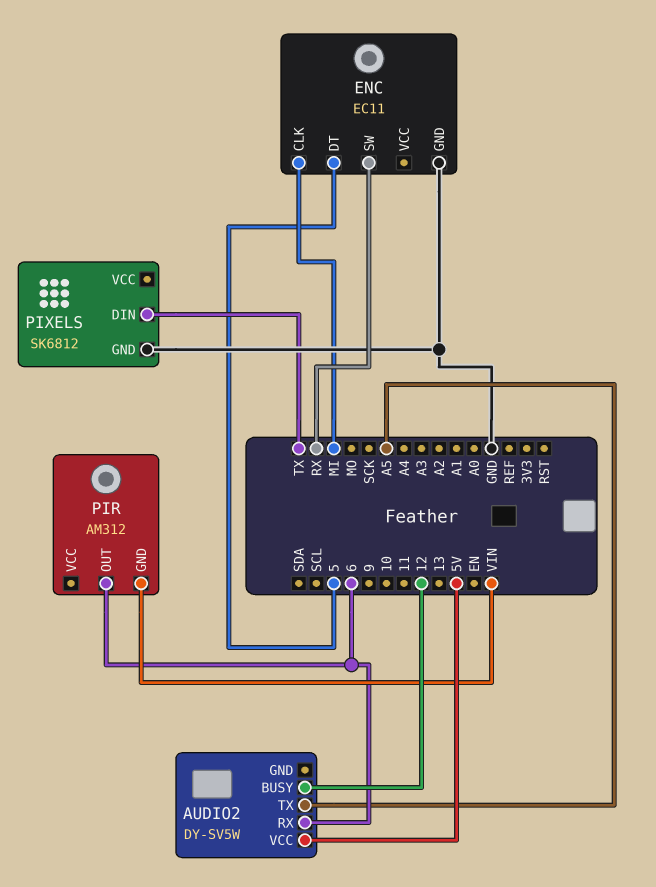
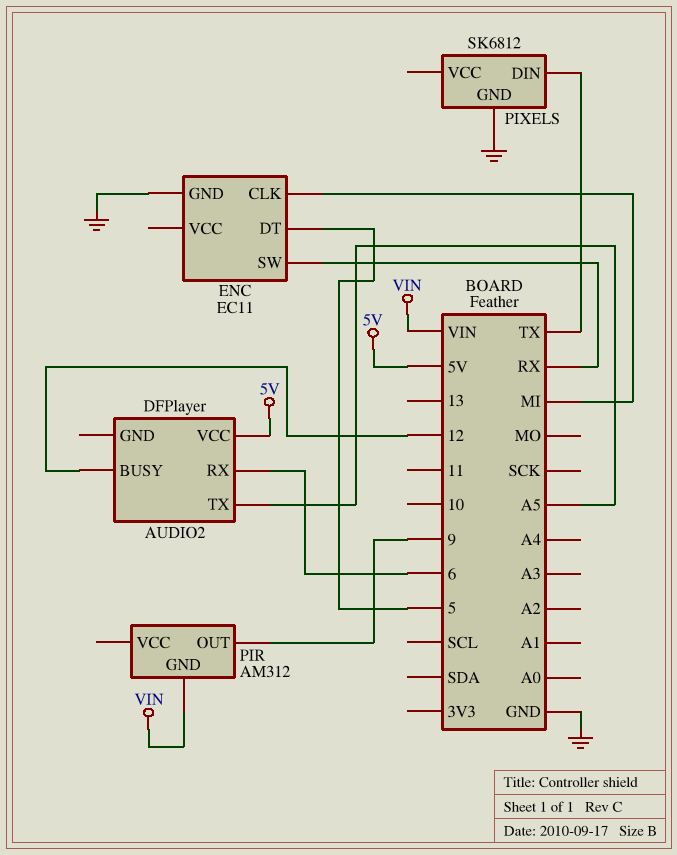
AUDIO2: DY-SV5W -> DFPlayer
PIR pin OUT: 6 -> 9

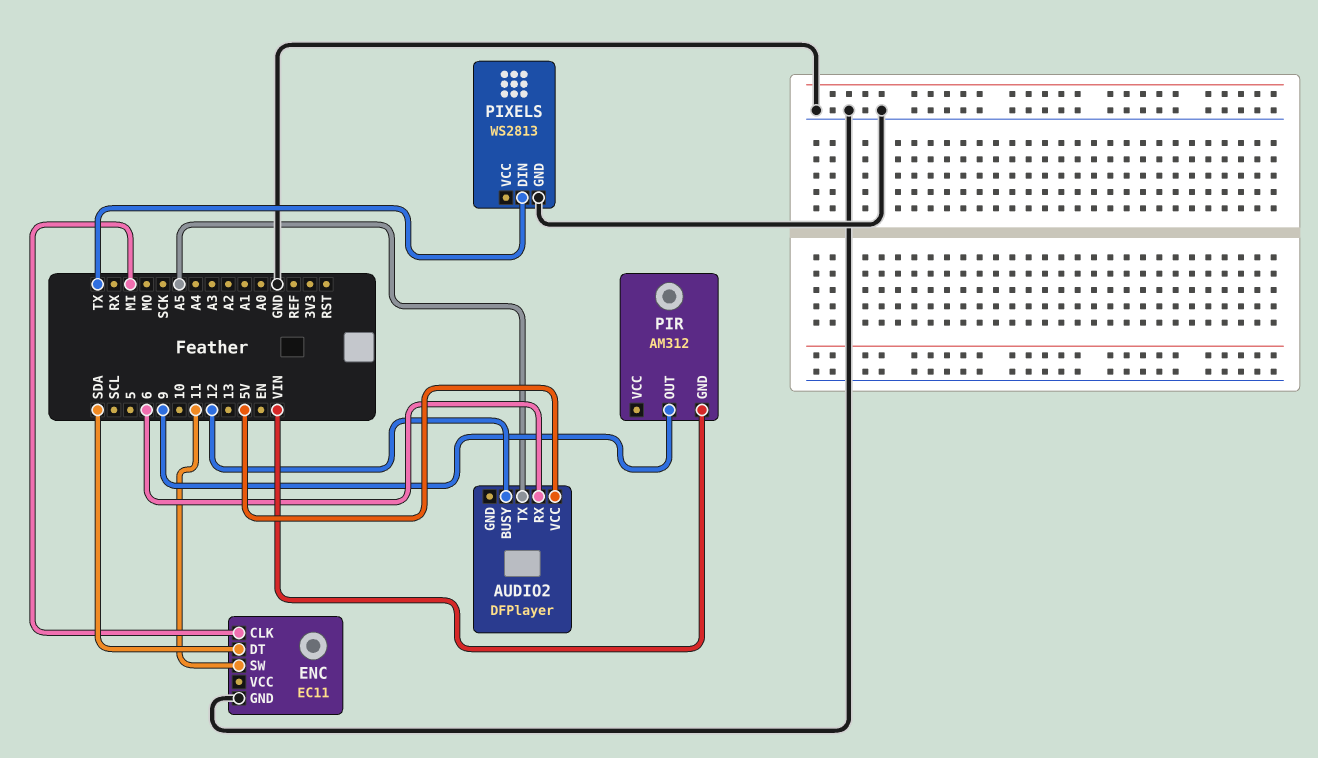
ENC pin DT: 5 -> SDA
ENC pin SW: RX -> 11
PIXELS: SK6812 -> WS2813

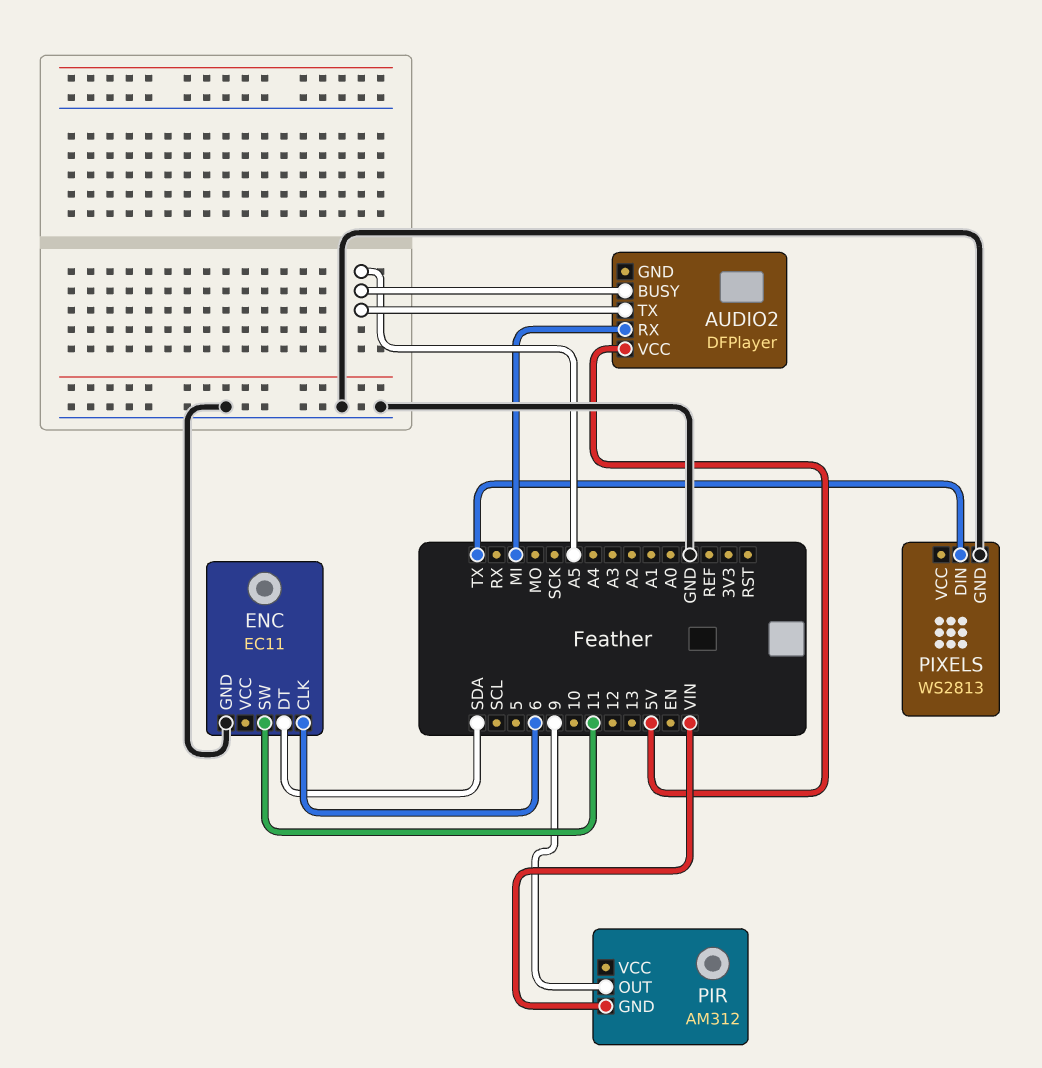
AUDIO2 pin BUSY: 12 -> A5
AUDIO2 pin RX: 6 -> MI
ENC pin CLK: MI -> 6

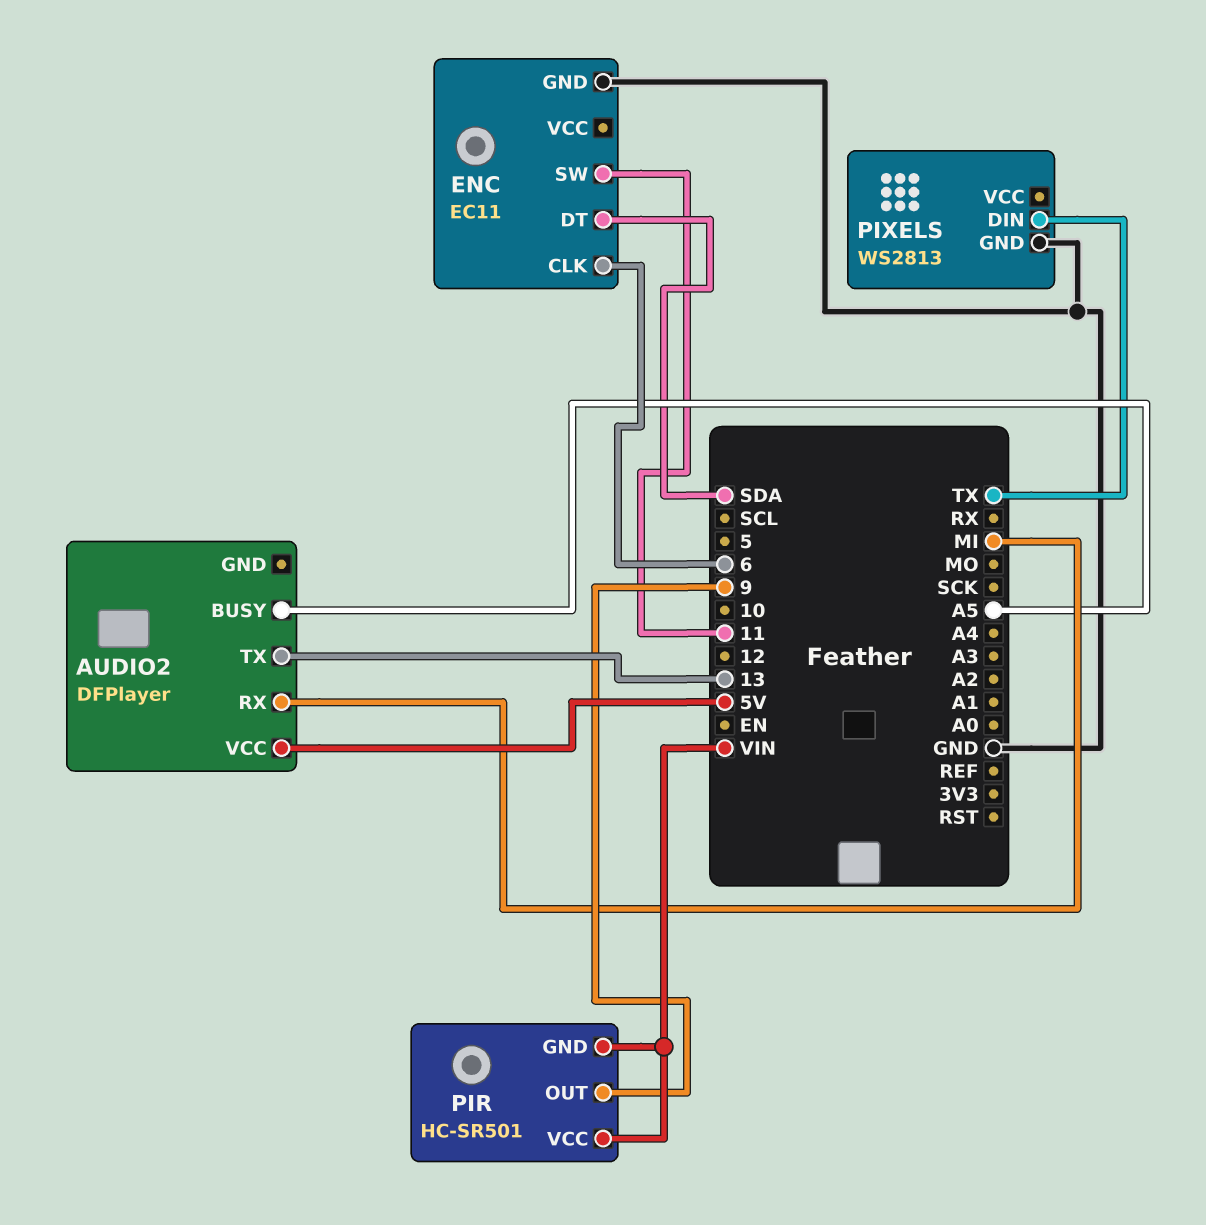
AUDIO2 pin TX: A5 -> 13
PIR: AM312 -> HC-SR501
PIR pin VCC: none -> VIN

